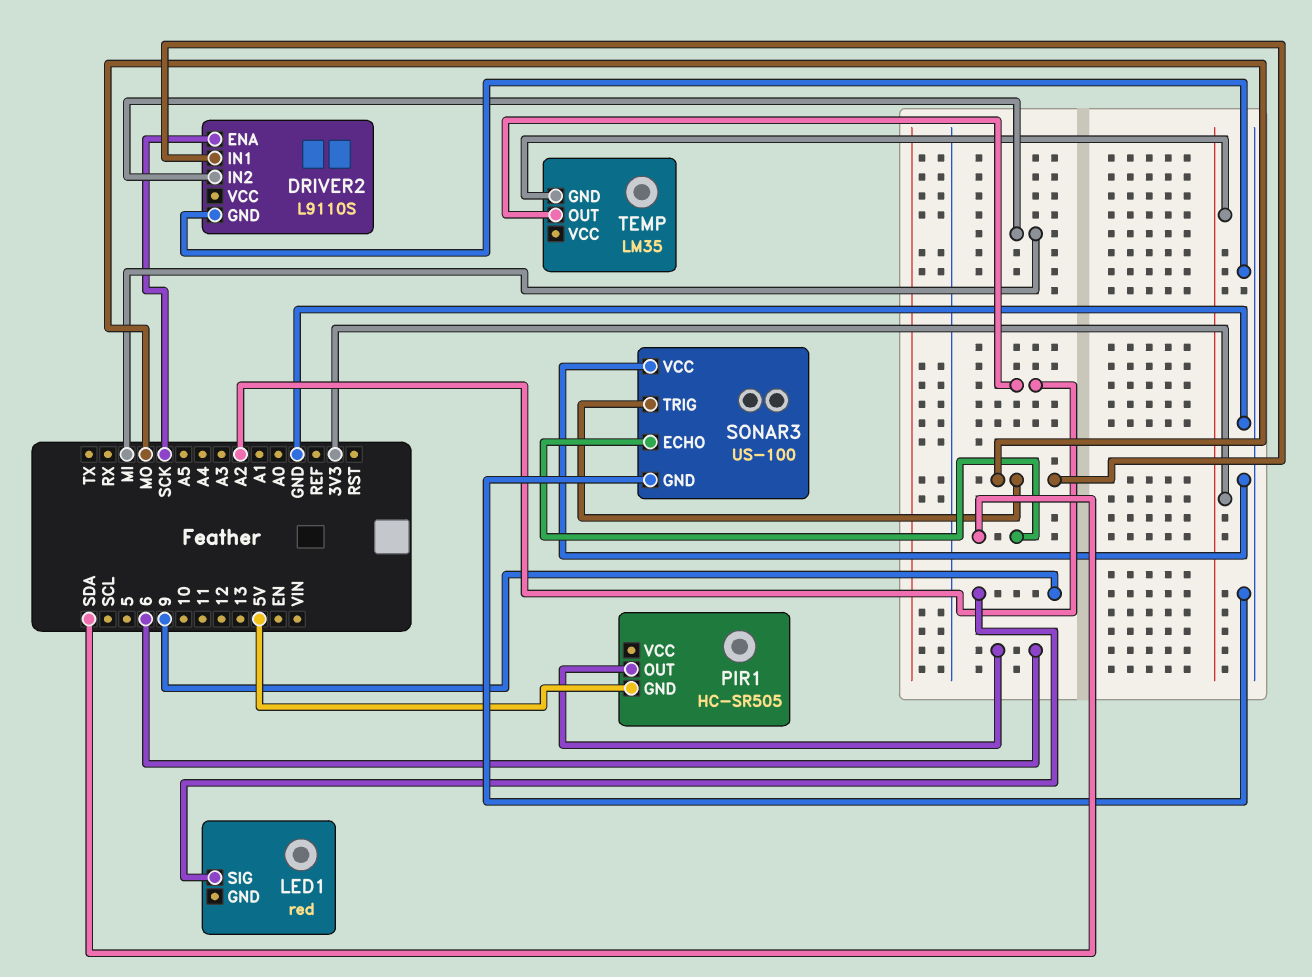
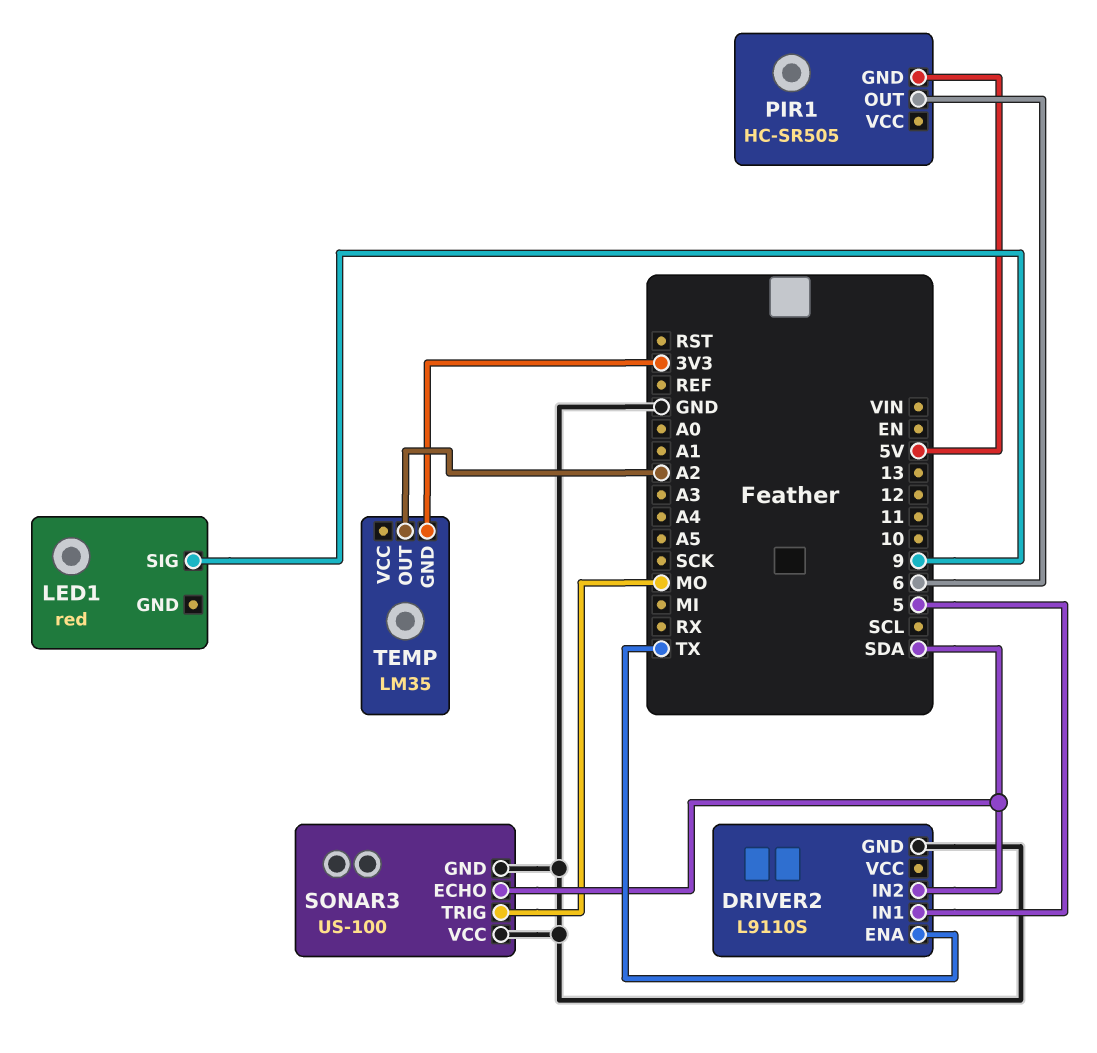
DRIVER2 pin ENA: SCK -> TX
DRIVER2 pin IN1: MO -> 5
DRIVER2 pin IN2: MI -> SDA

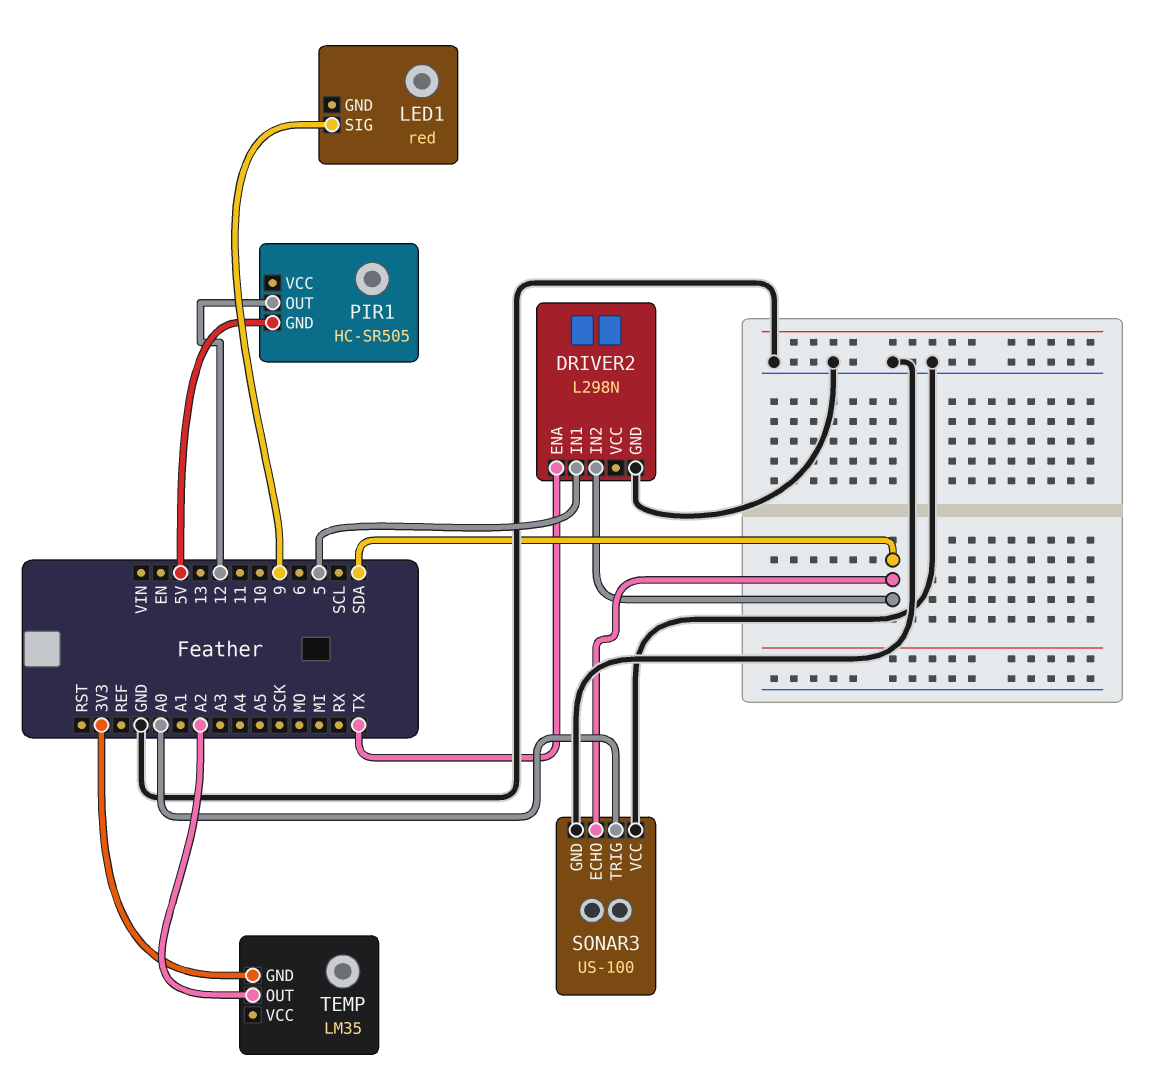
DRIVER2: L9110S -> L298N
PIR1 pin OUT: 6 -> 12
SONAR3 pin TRIG: MO -> A0

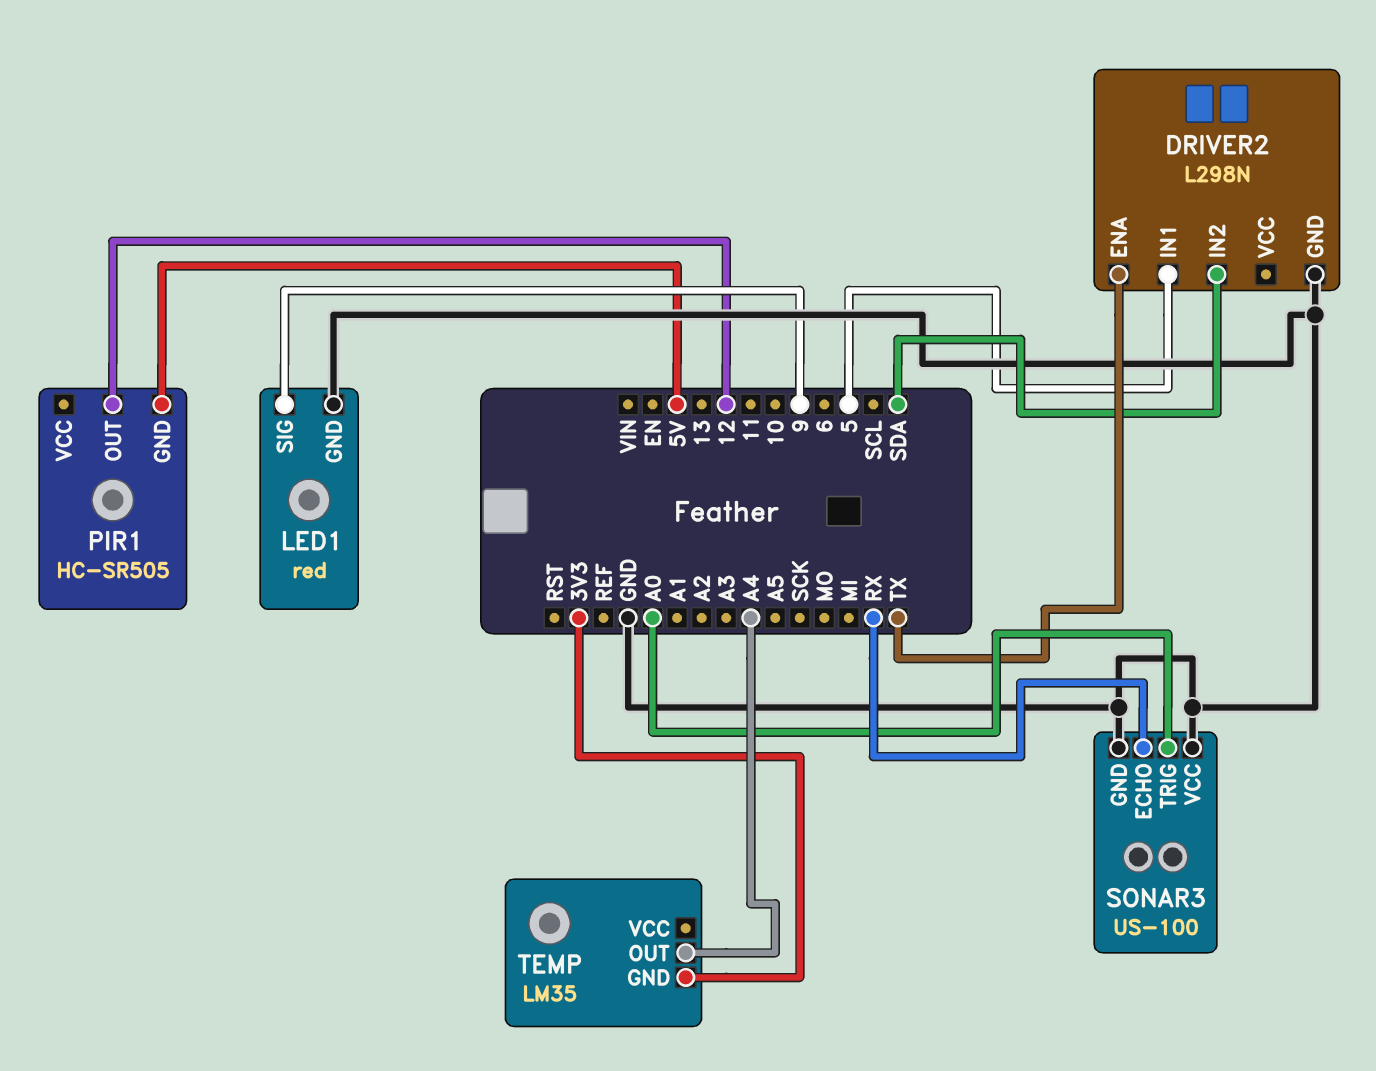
LED1 pin GND: none -> GND
SONAR3 pin ECHO: SDA -> RX
TEMP pin OUT: A2 -> A4

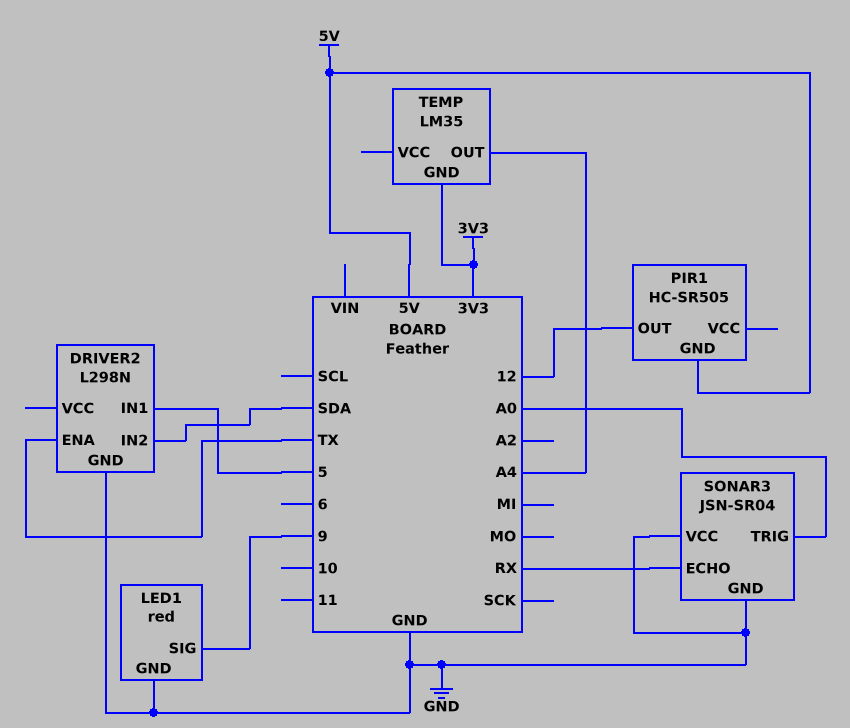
SONAR3: US-100 -> JSN-SR04

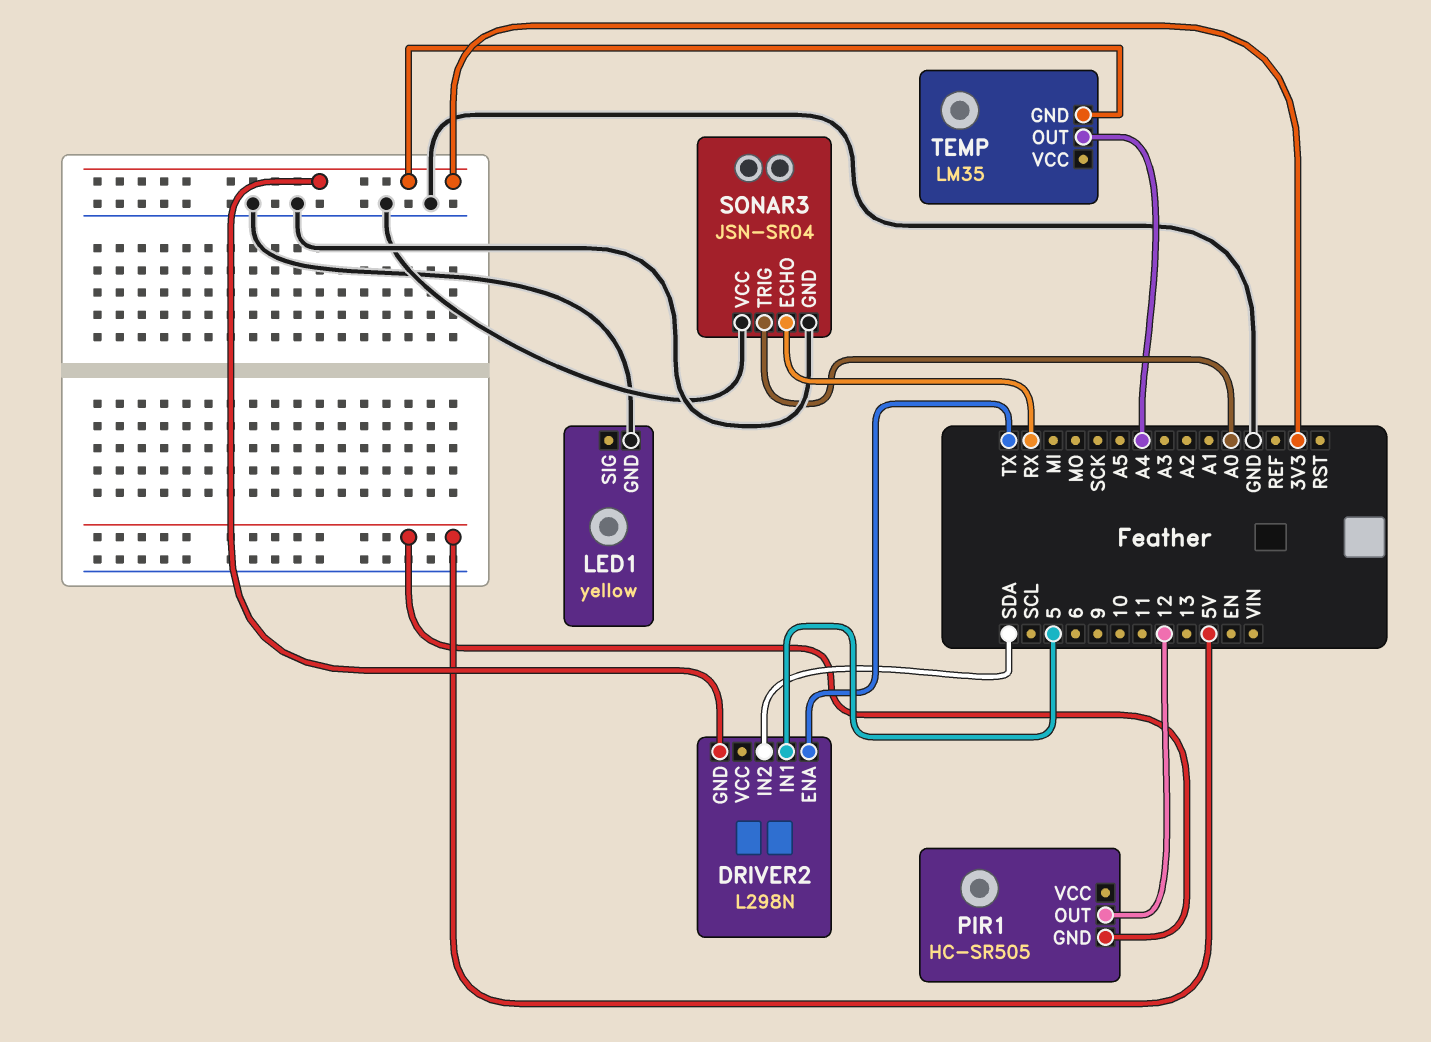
DRIVER2 pin GND: GND -> 3V3
LED1: red -> yellow
LED1 pin SIG: 9 -> none

